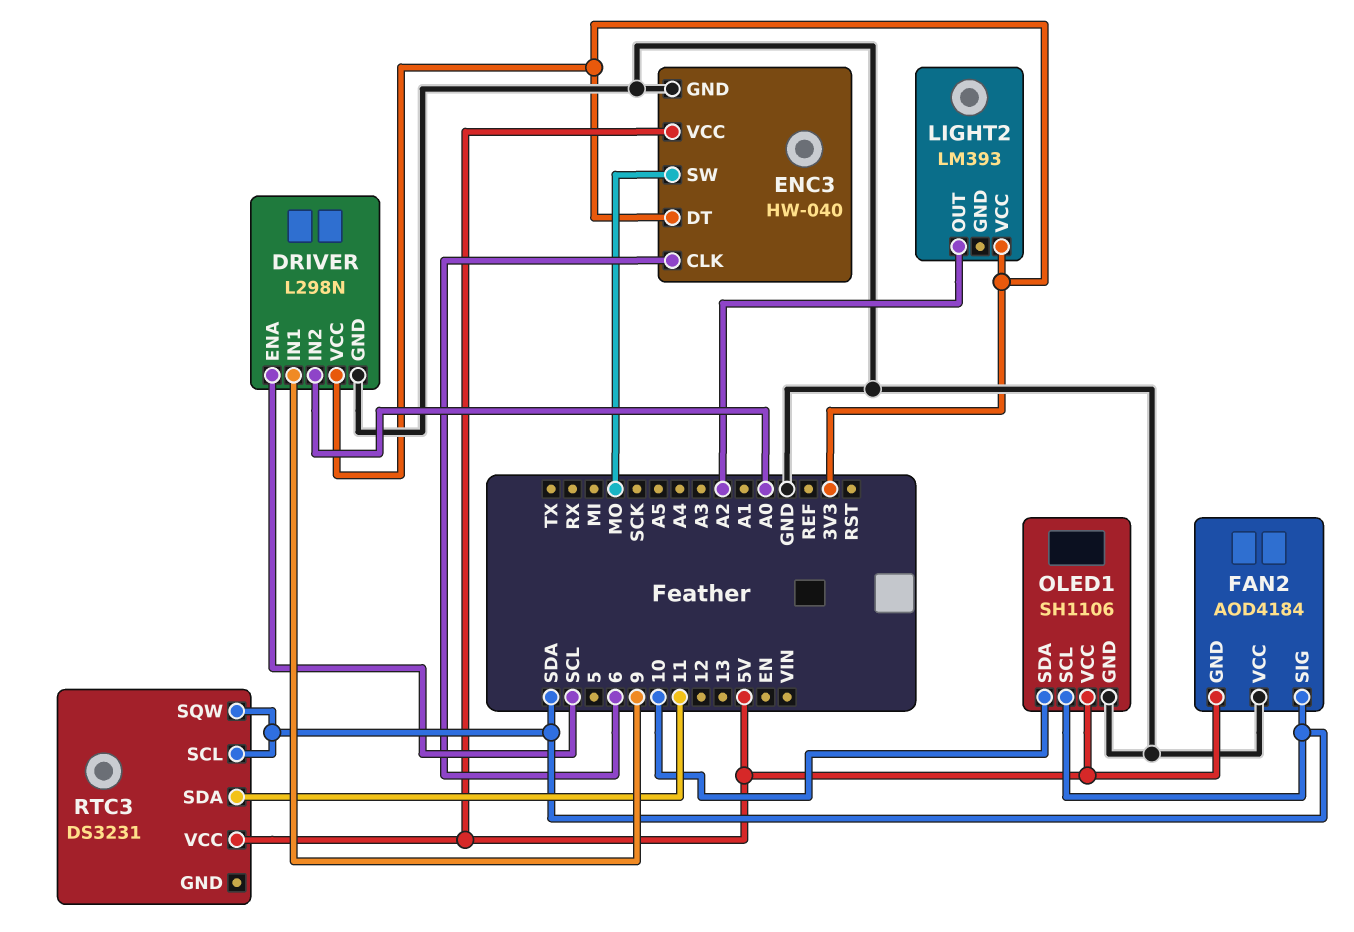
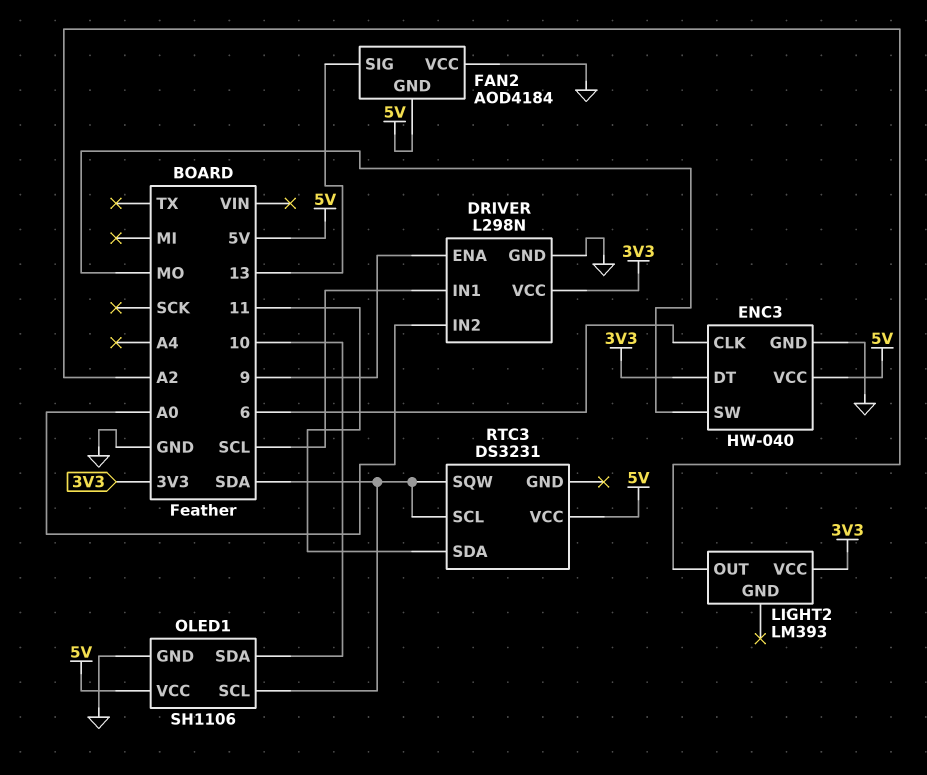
DRIVER pin ENA: SCL -> 9
DRIVER pin IN1: 9 -> SCL
FAN2 pin SIG: SDA -> 13

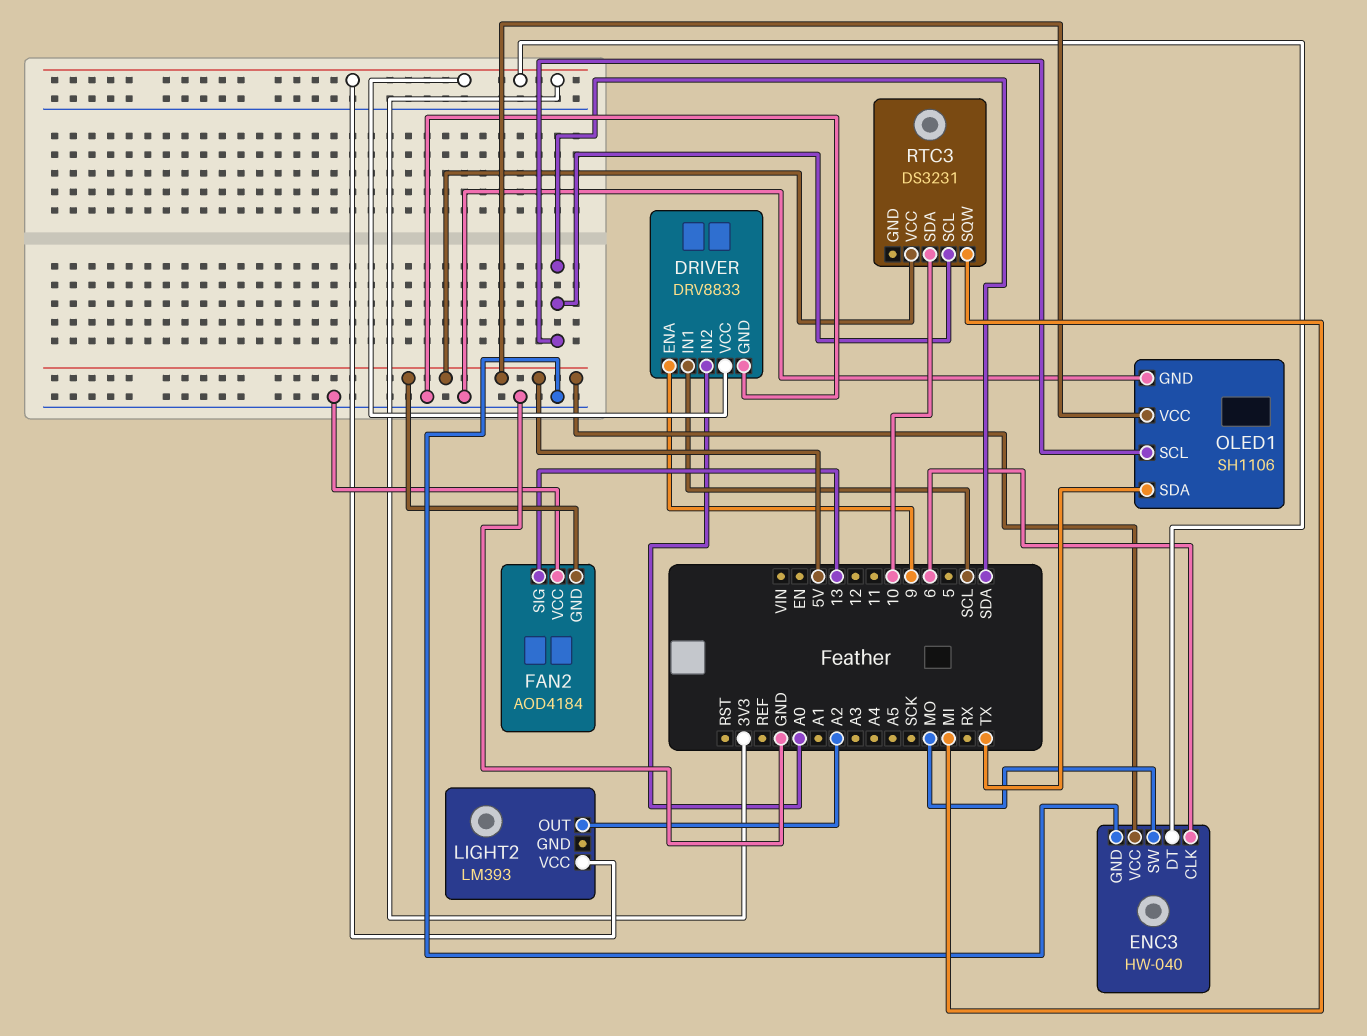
DRIVER: L298N -> DRV8833
OLED1 pin SDA: 10 -> TX
RTC3 pin SDA: 11 -> 10
RTC3 pin SQW: SDA -> MI

